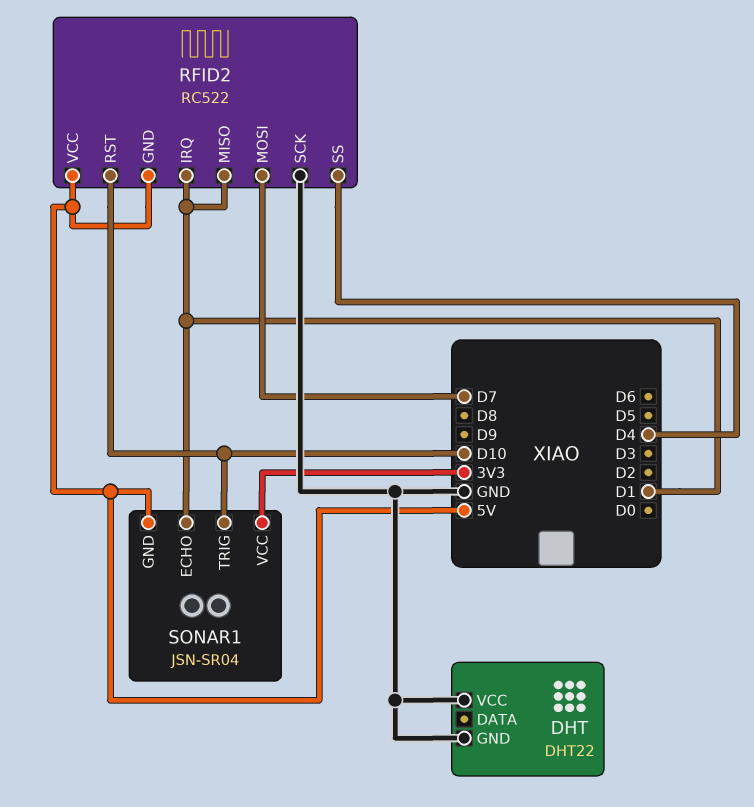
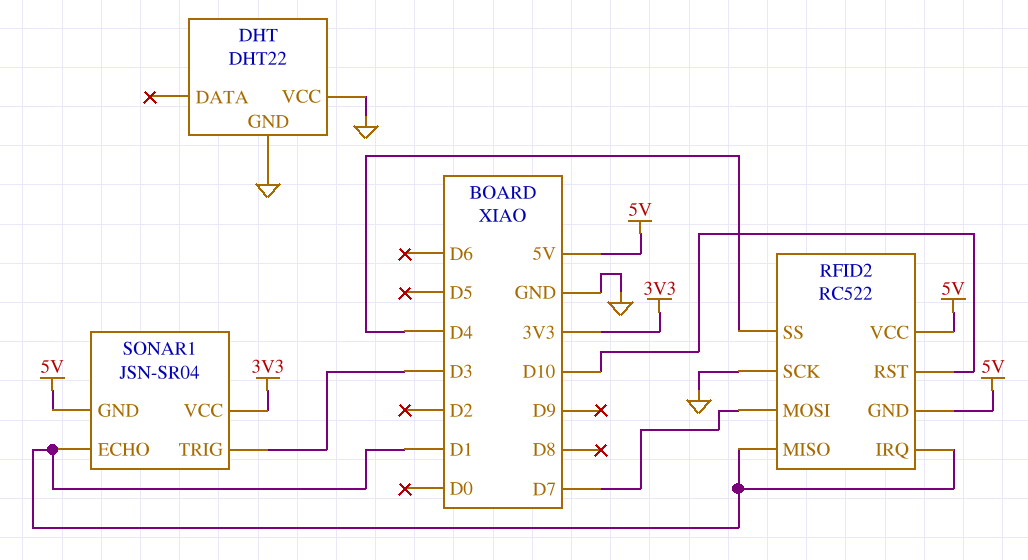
SONAR1 pin TRIG: D10 -> D3

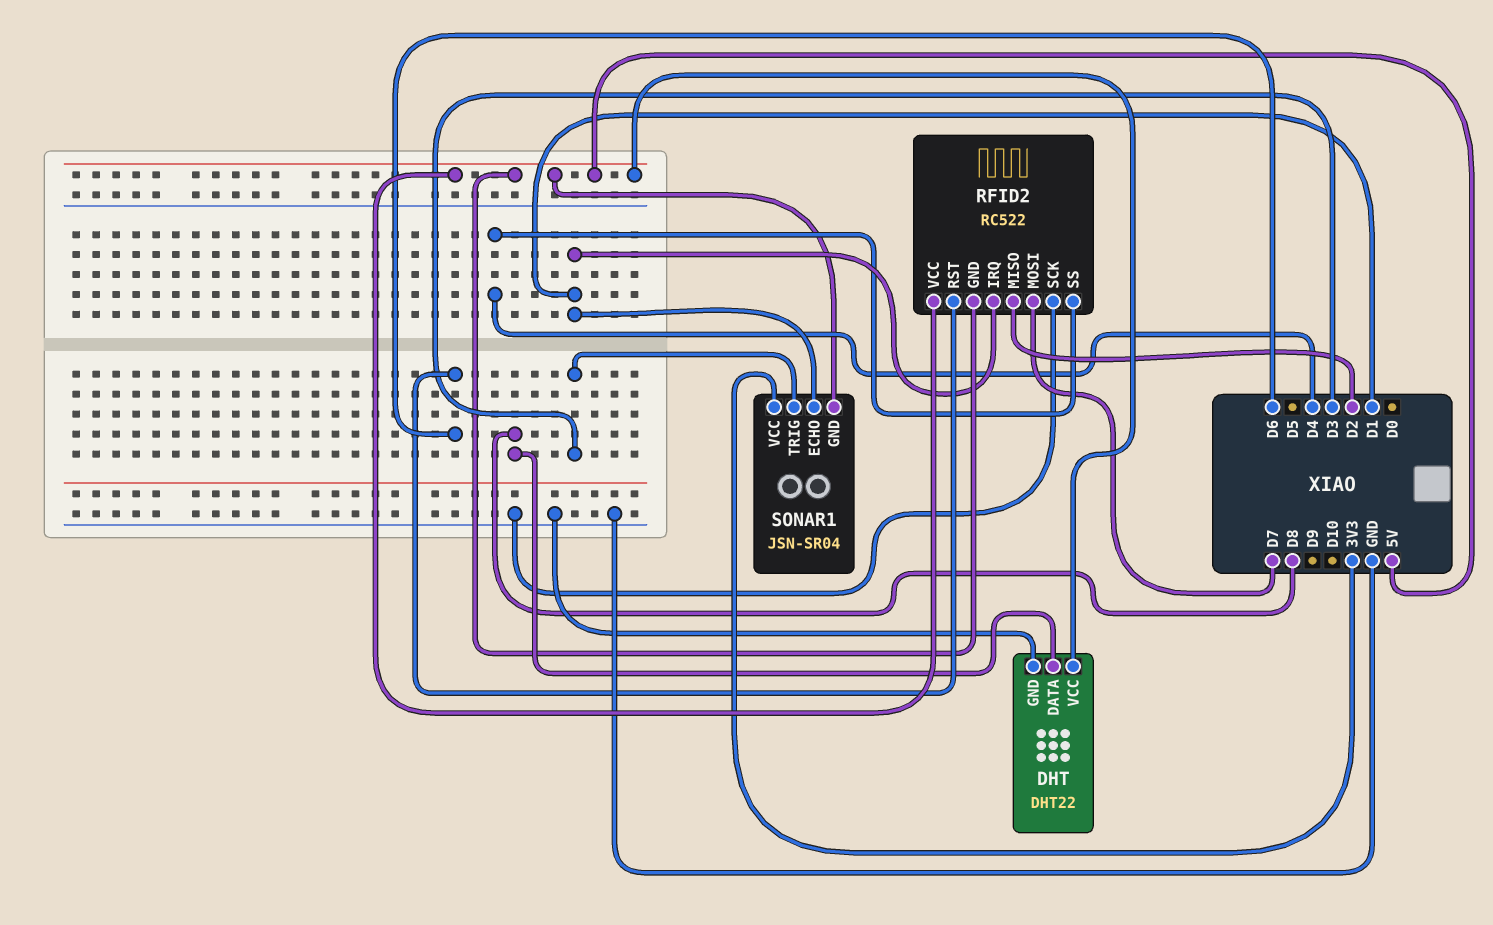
DHT pin DATA: none -> D8
DHT pin VCC: GND -> 5V
RFID2 pin MISO: D1 -> D2
RFID2 pin RST: D10 -> D6

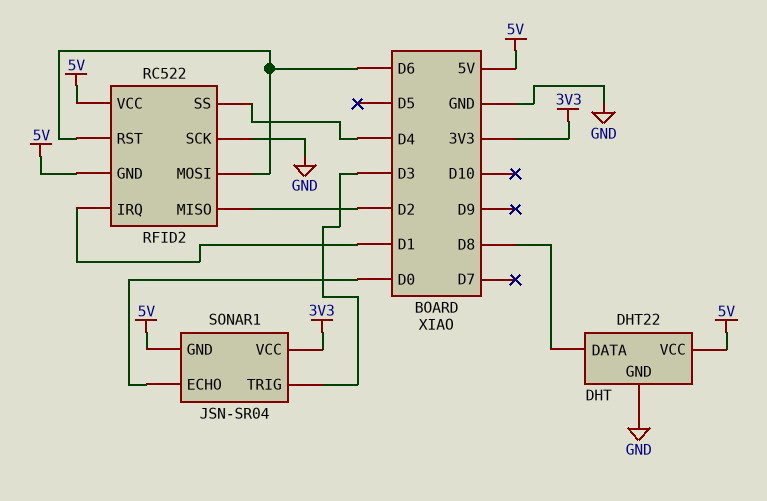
RFID2 pin MOSI: D7 -> D6
SONAR1 pin ECHO: D1 -> D0

